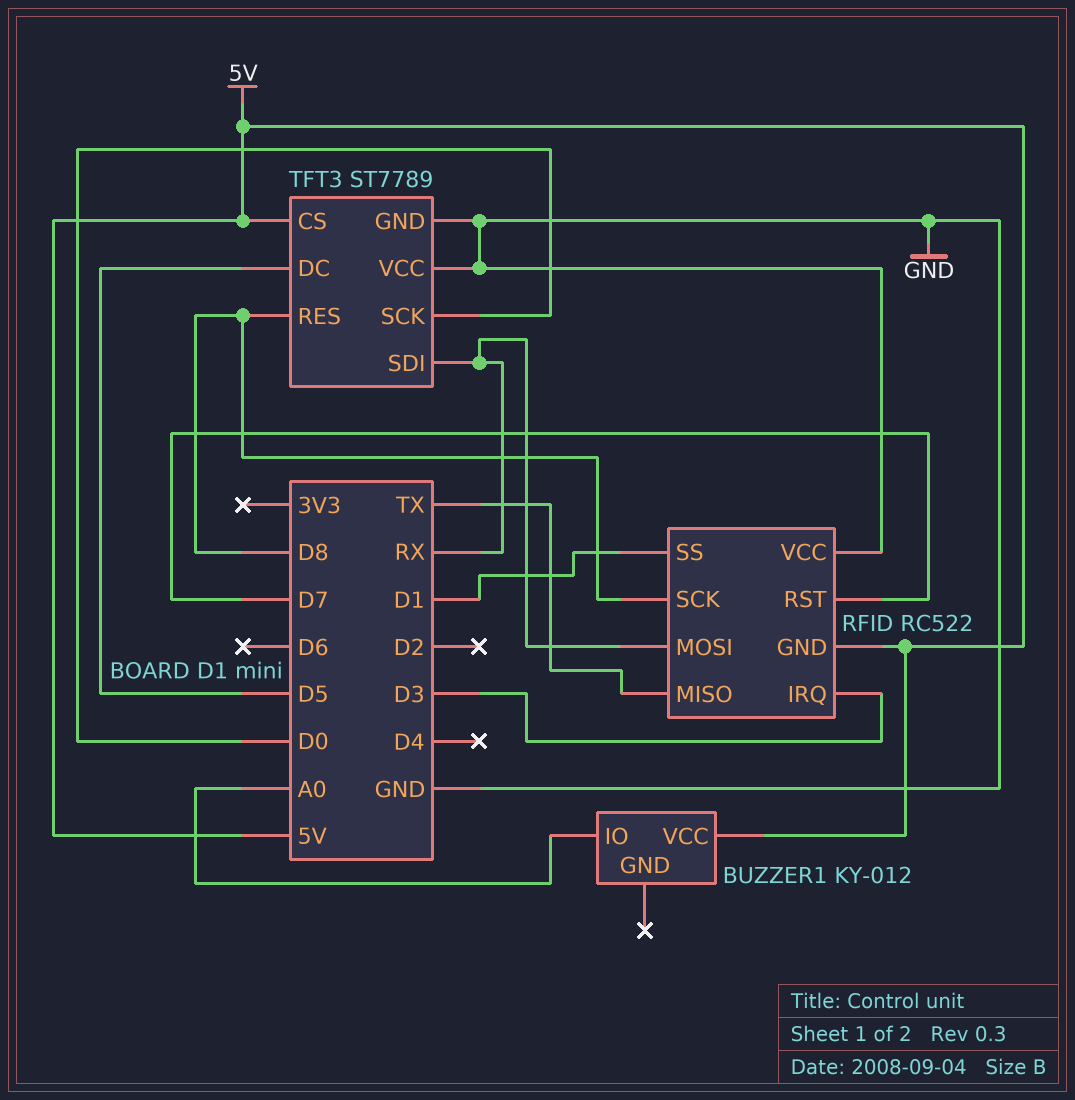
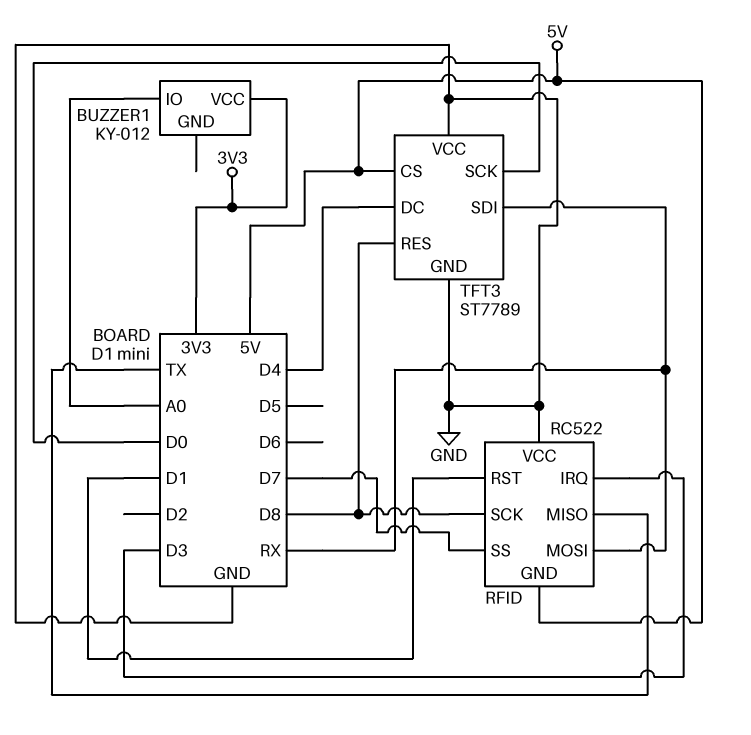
BUZZER1 pin VCC: 5V -> 3V3
RFID pin RST: D7 -> D1
RFID pin SS: D1 -> D7
TFT3 pin DC: D5 -> D4

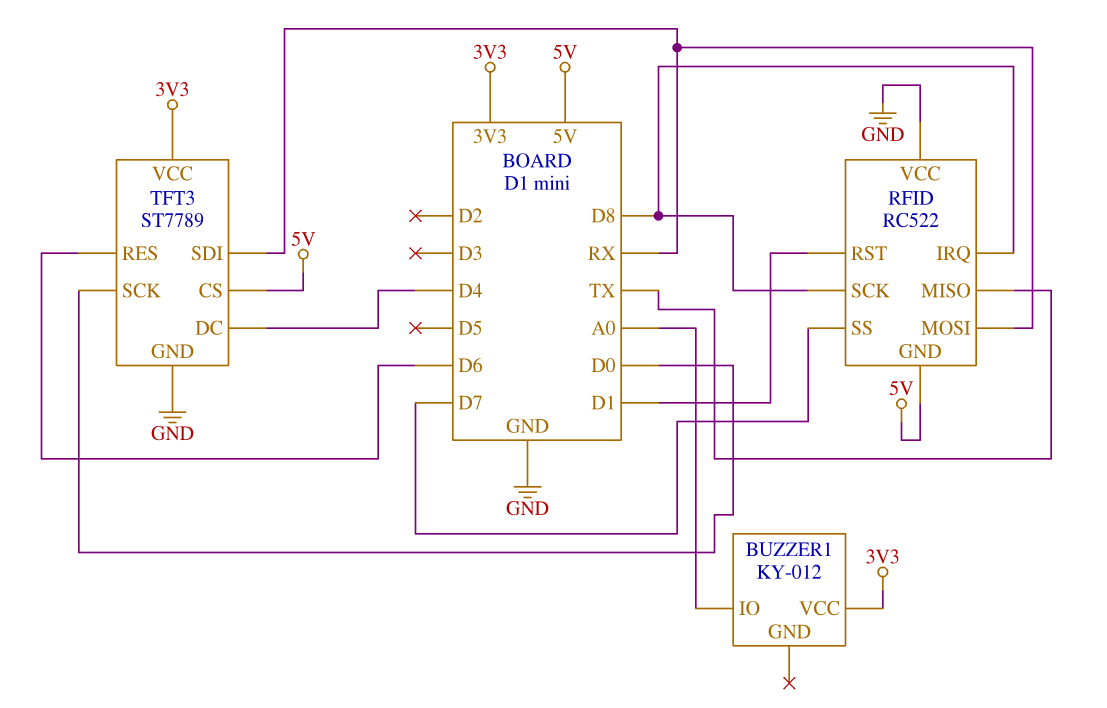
RFID pin IRQ: D3 -> D8
TFT3 pin RES: D8 -> D6
TFT3 pin VCC: GND -> 3V3

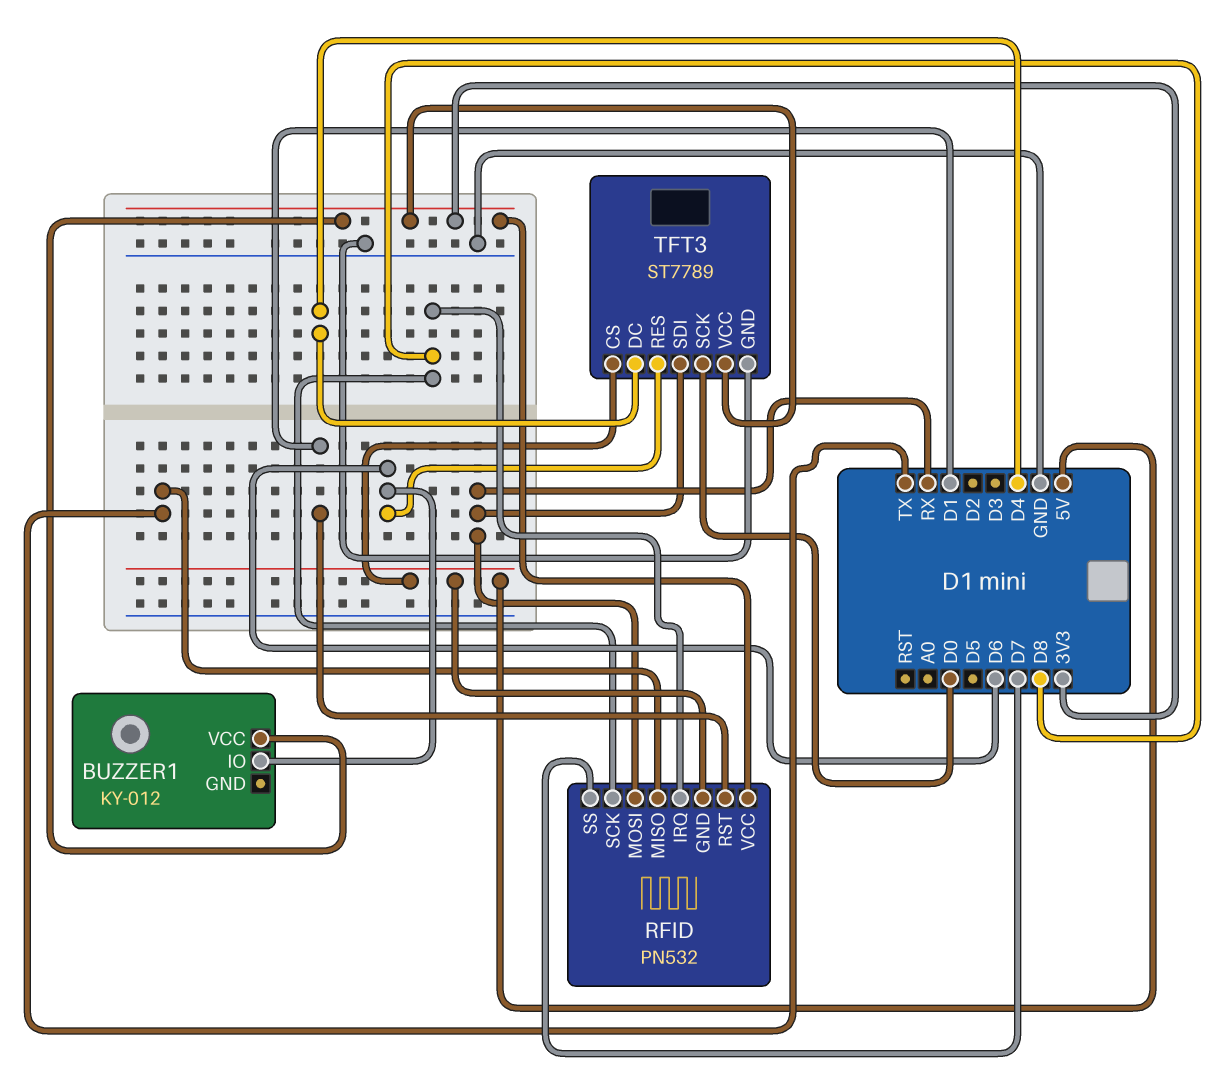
BUZZER1 pin IO: A0 -> D6
RFID: RC522 -> PN532
RFID pin VCC: GND -> 3V3

